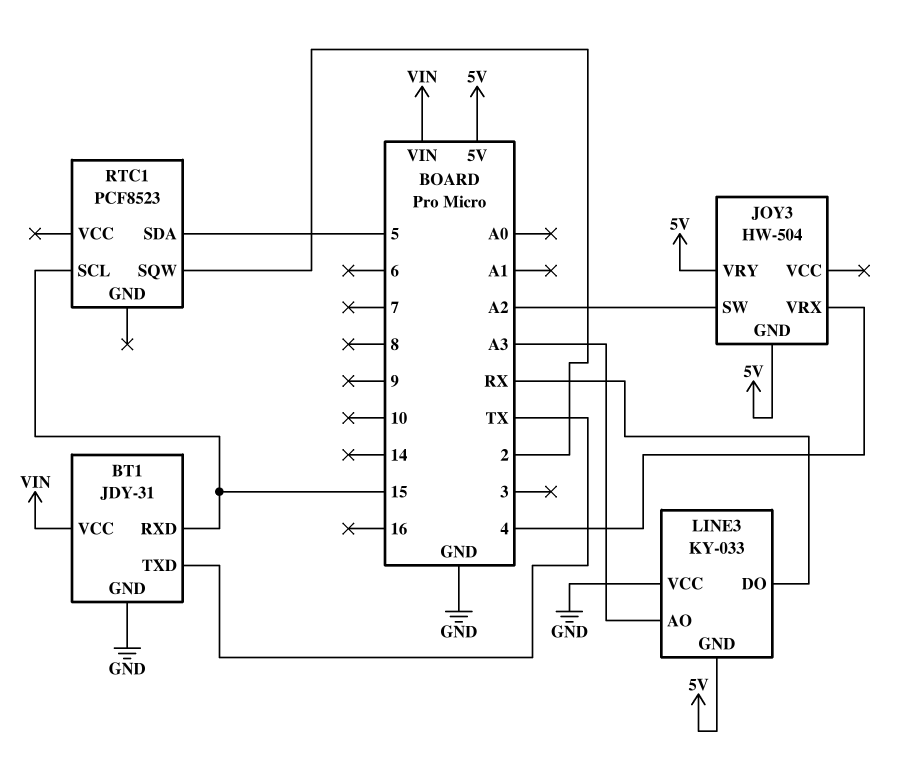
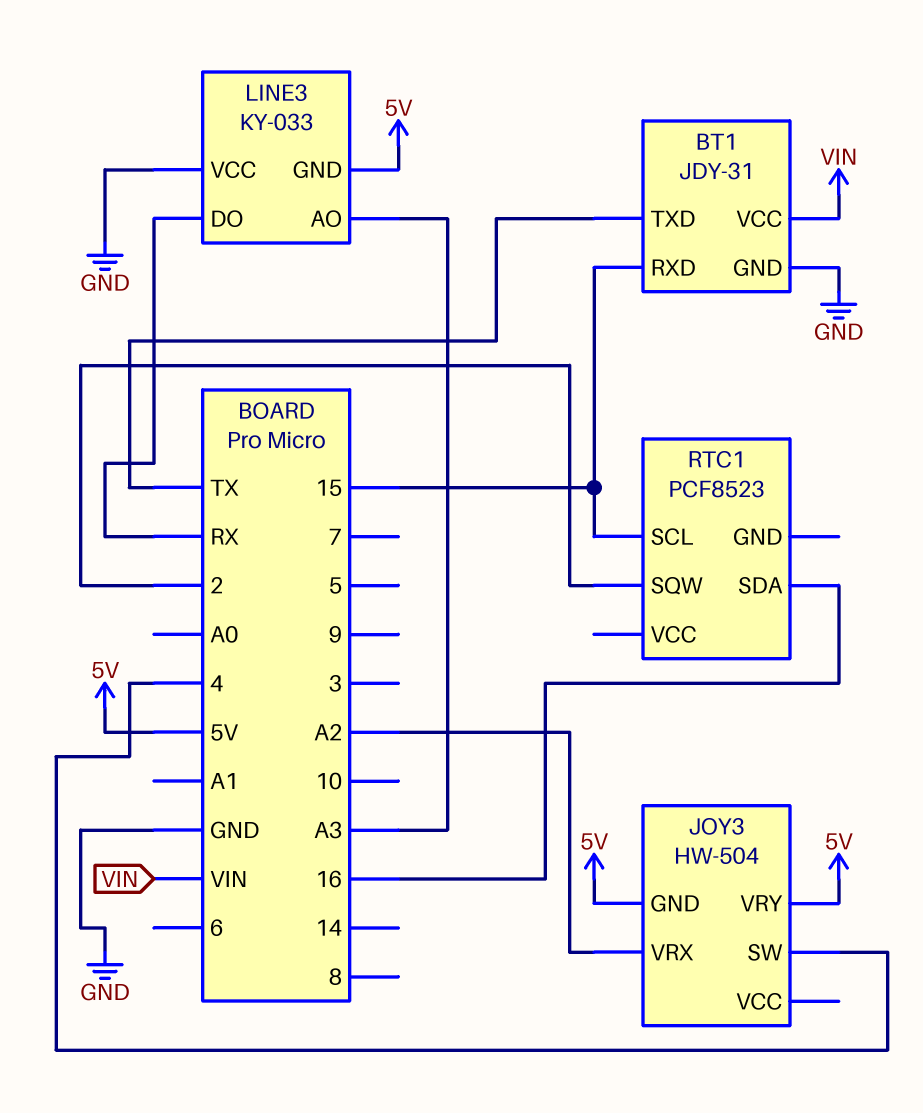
JOY3 pin SW: A2 -> 4
JOY3 pin VRX: 4 -> A2
RTC1 pin SDA: 5 -> 16

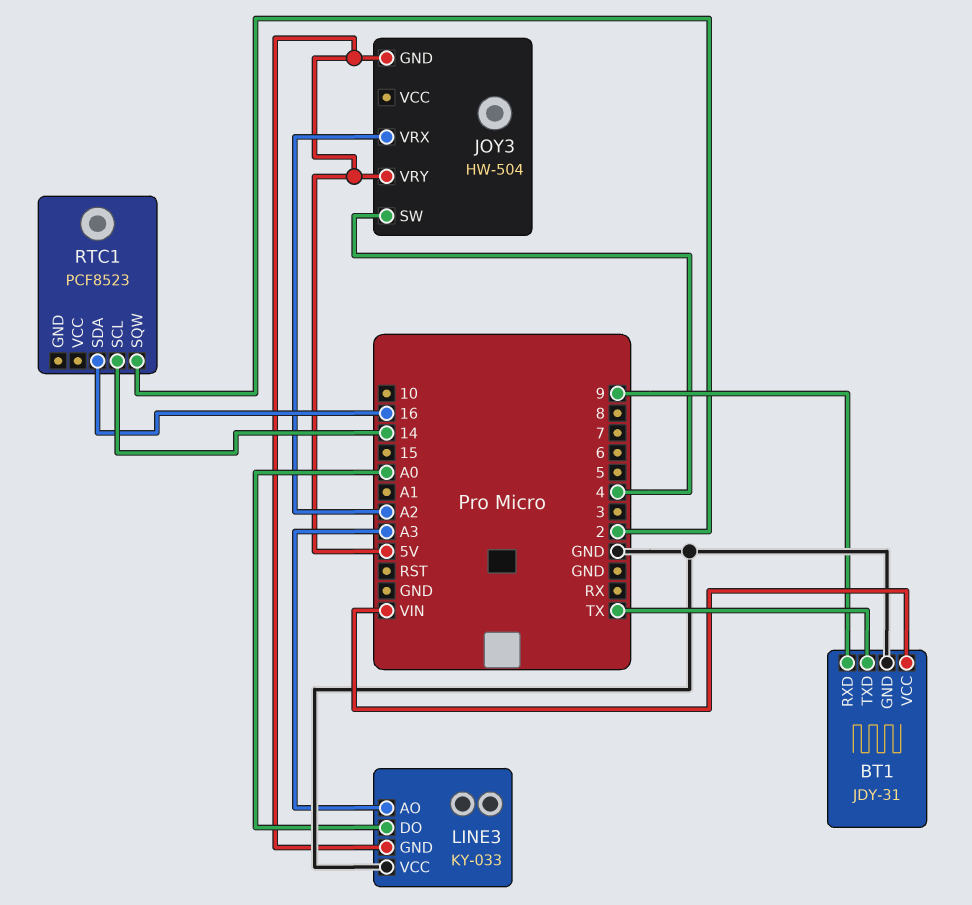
BT1 pin RXD: 15 -> 9
LINE3 pin DO: RX -> A0
RTC1 pin SCL: 15 -> 14

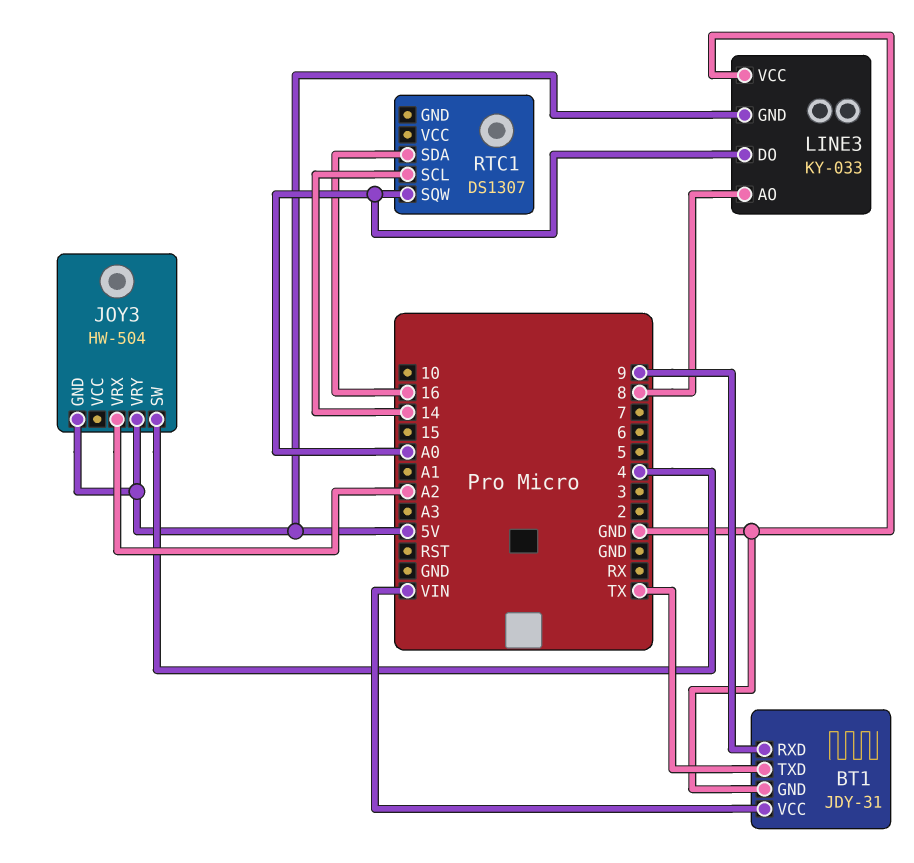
LINE3 pin AO: A3 -> 8
RTC1: PCF8523 -> DS1307
RTC1 pin SQW: 2 -> A0

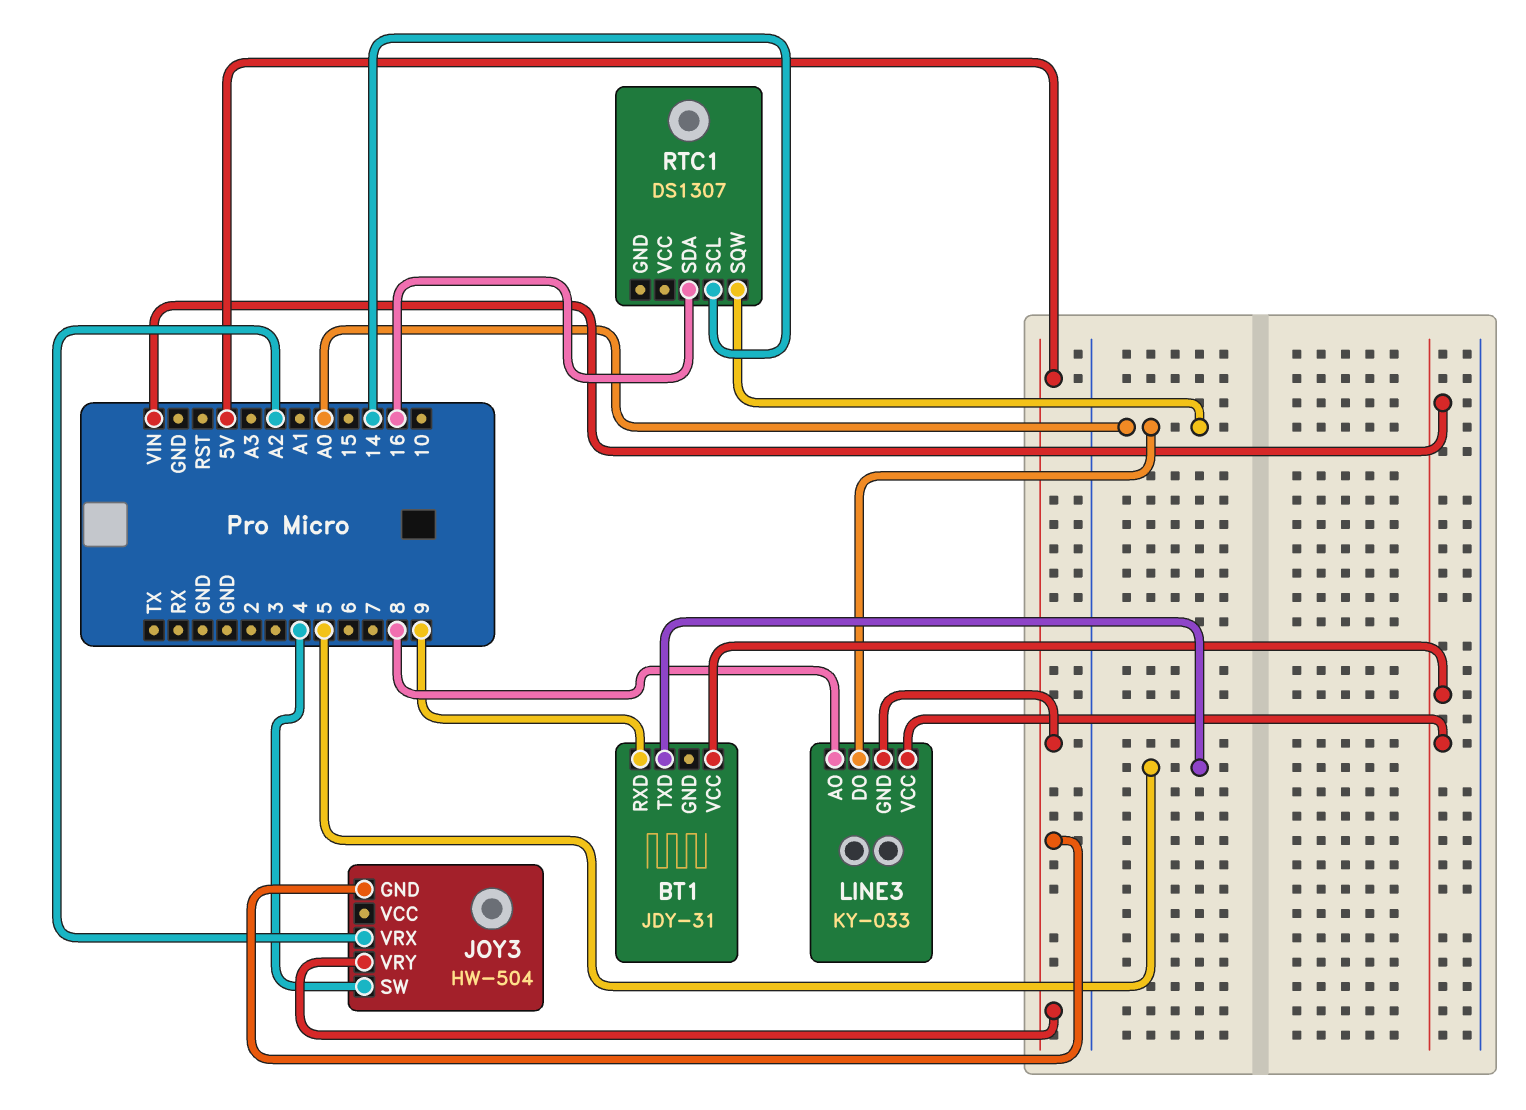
BT1 pin GND: GND -> none
BT1 pin TXD: TX -> 5
LINE3 pin VCC: GND -> VIN

